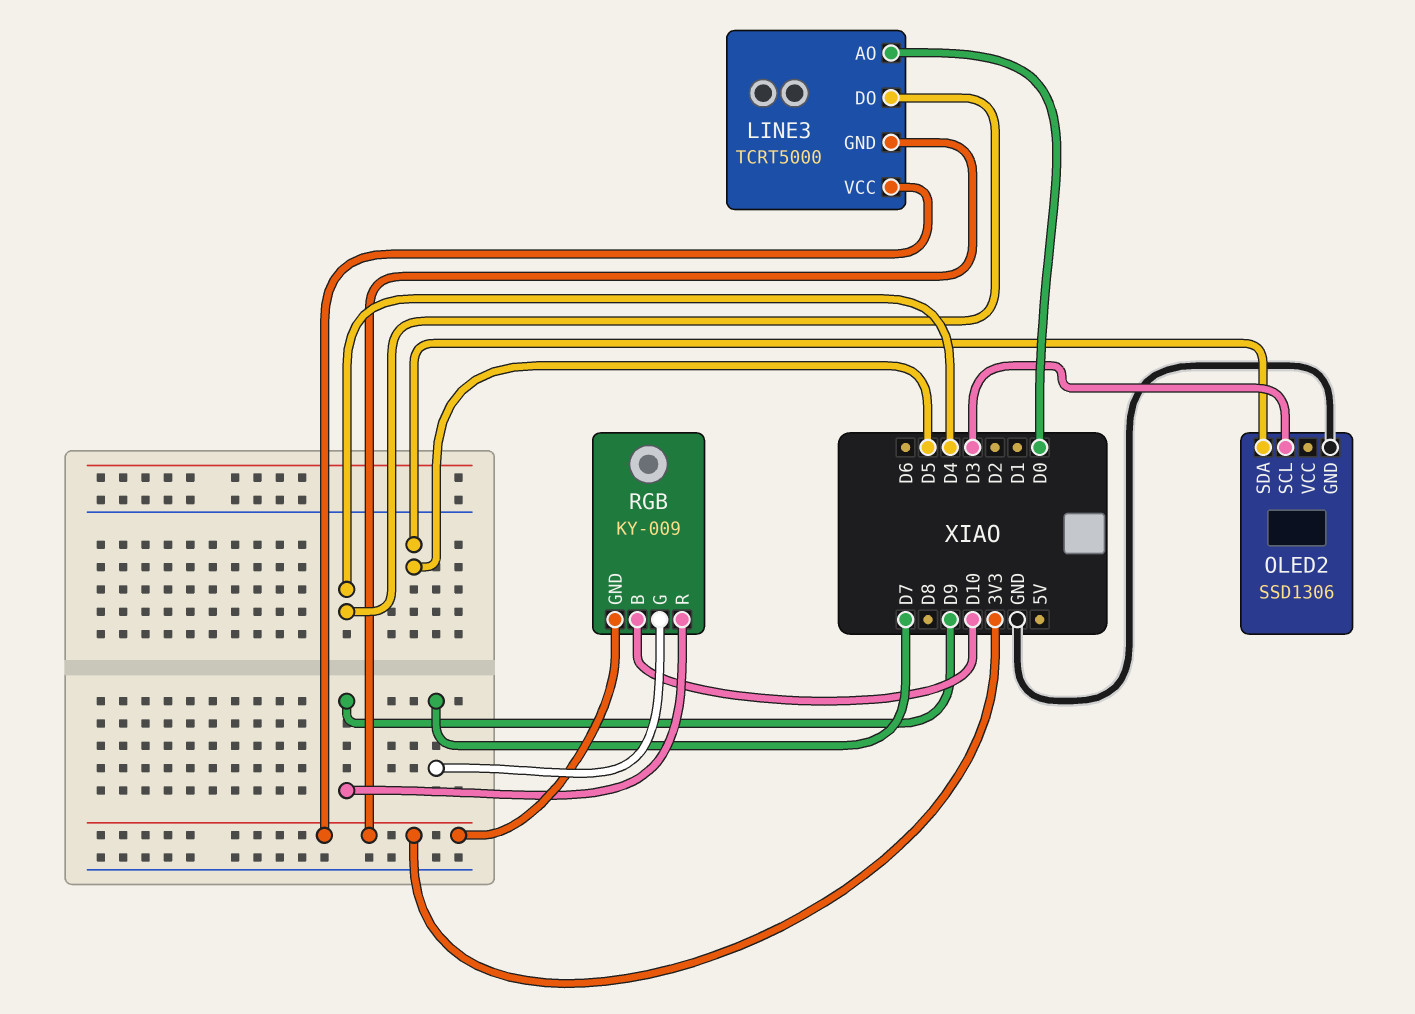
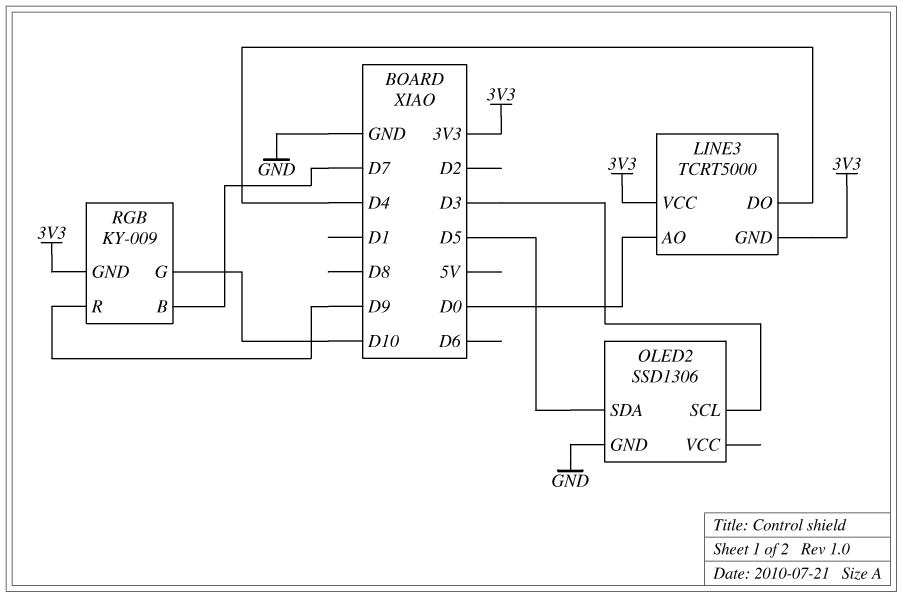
RGB pin B: D10 -> D7
RGB pin G: D7 -> D10

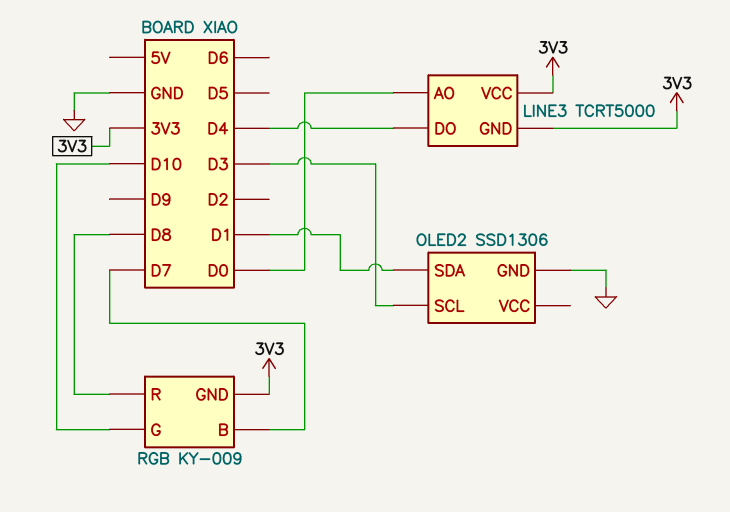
OLED2 pin SDA: D5 -> D1
RGB pin R: D9 -> D8

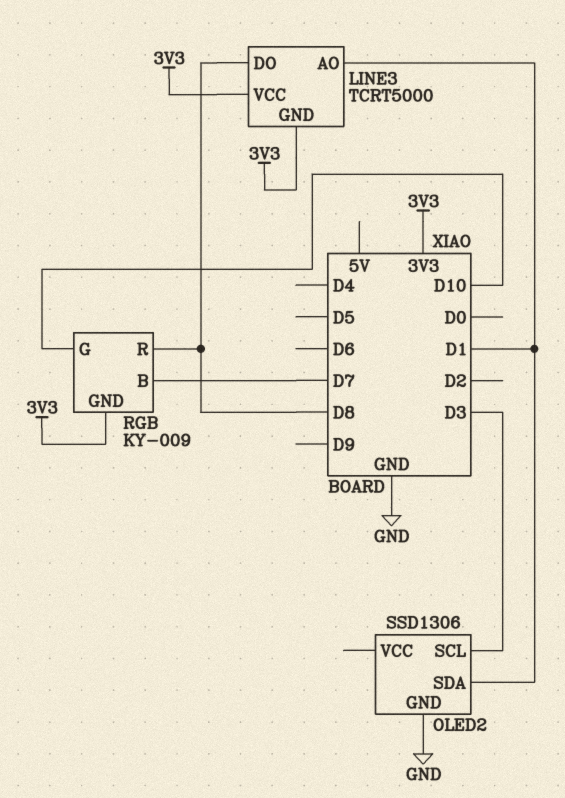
LINE3 pin AO: D0 -> D1
LINE3 pin DO: D4 -> D8

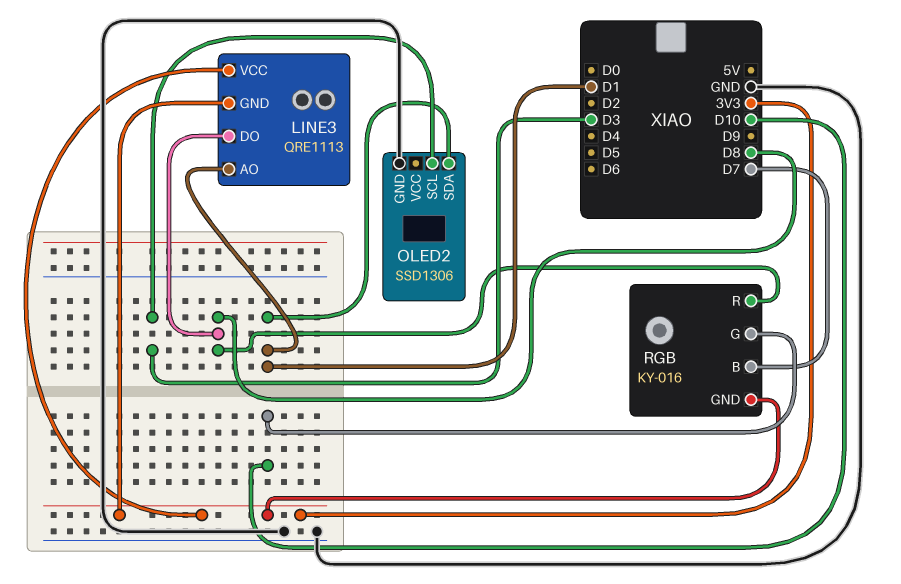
LINE3: TCRT5000 -> QRE1113
RGB: KY-009 -> KY-016

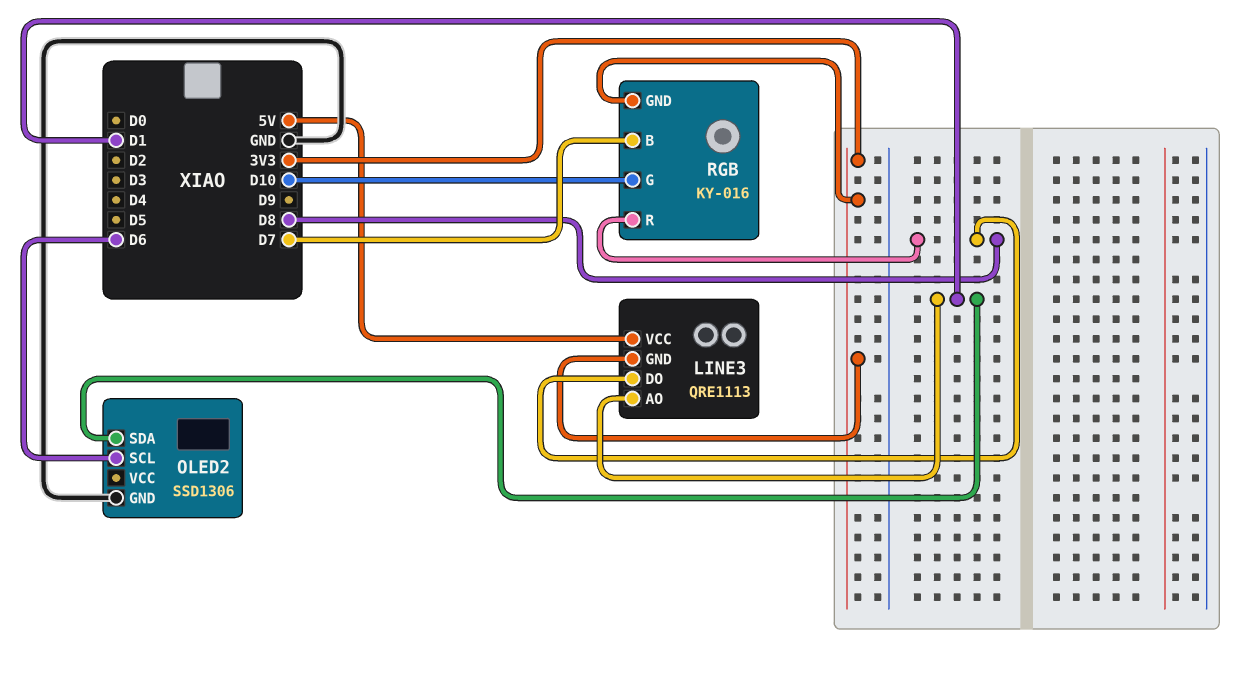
LINE3 pin VCC: 3V3 -> 5V
OLED2 pin SCL: D3 -> D6

